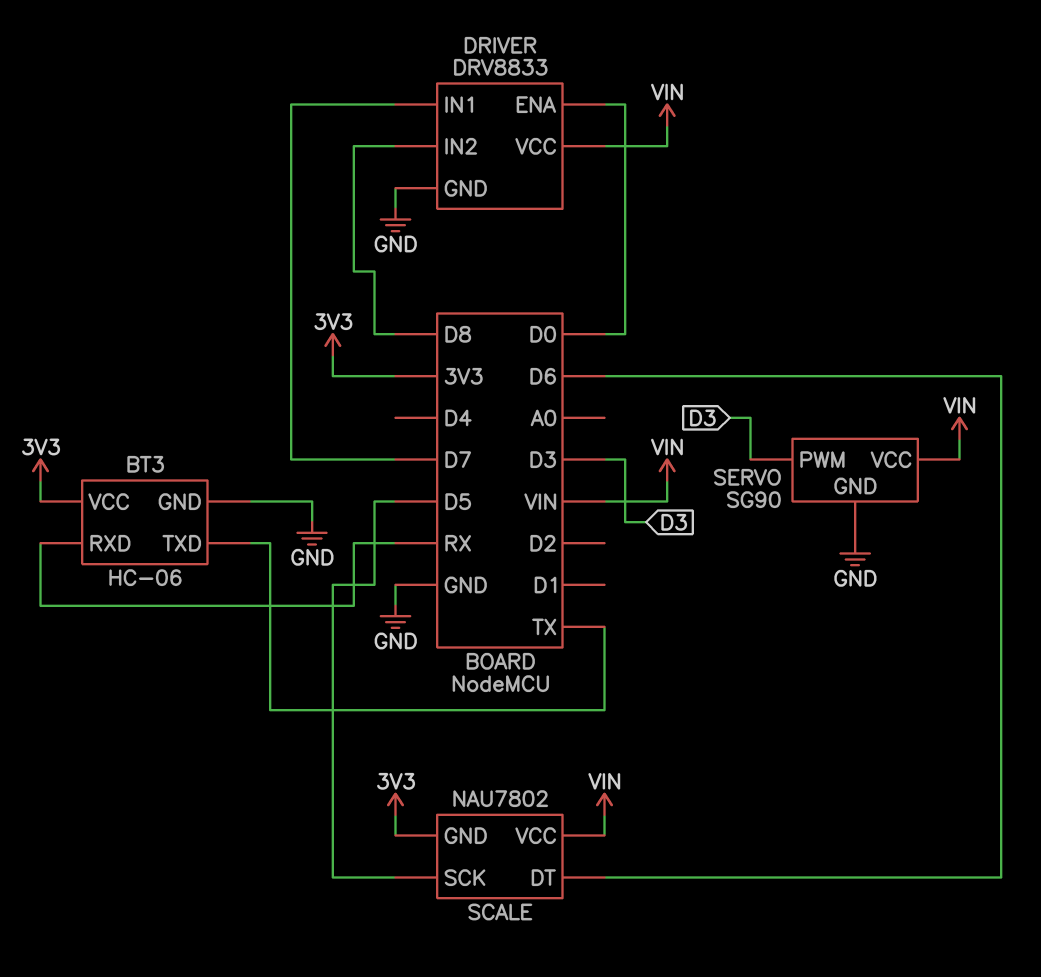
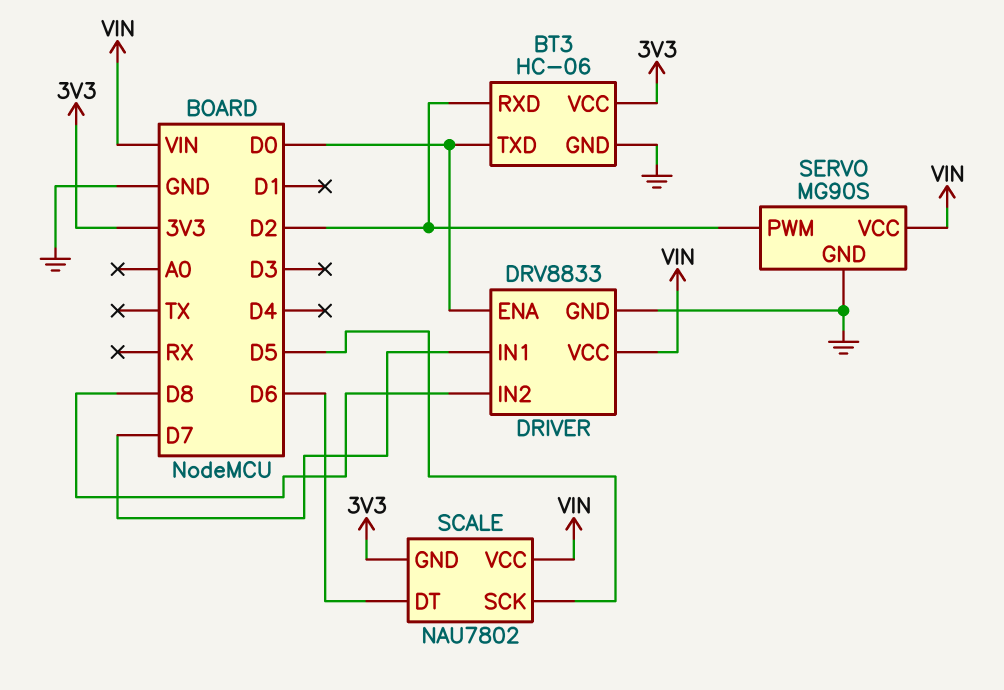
BT3 pin RXD: RX -> D2
BT3 pin TXD: TX -> D0
SERVO: SG90 -> MG90S
SERVO pin PWM: D3 -> D2

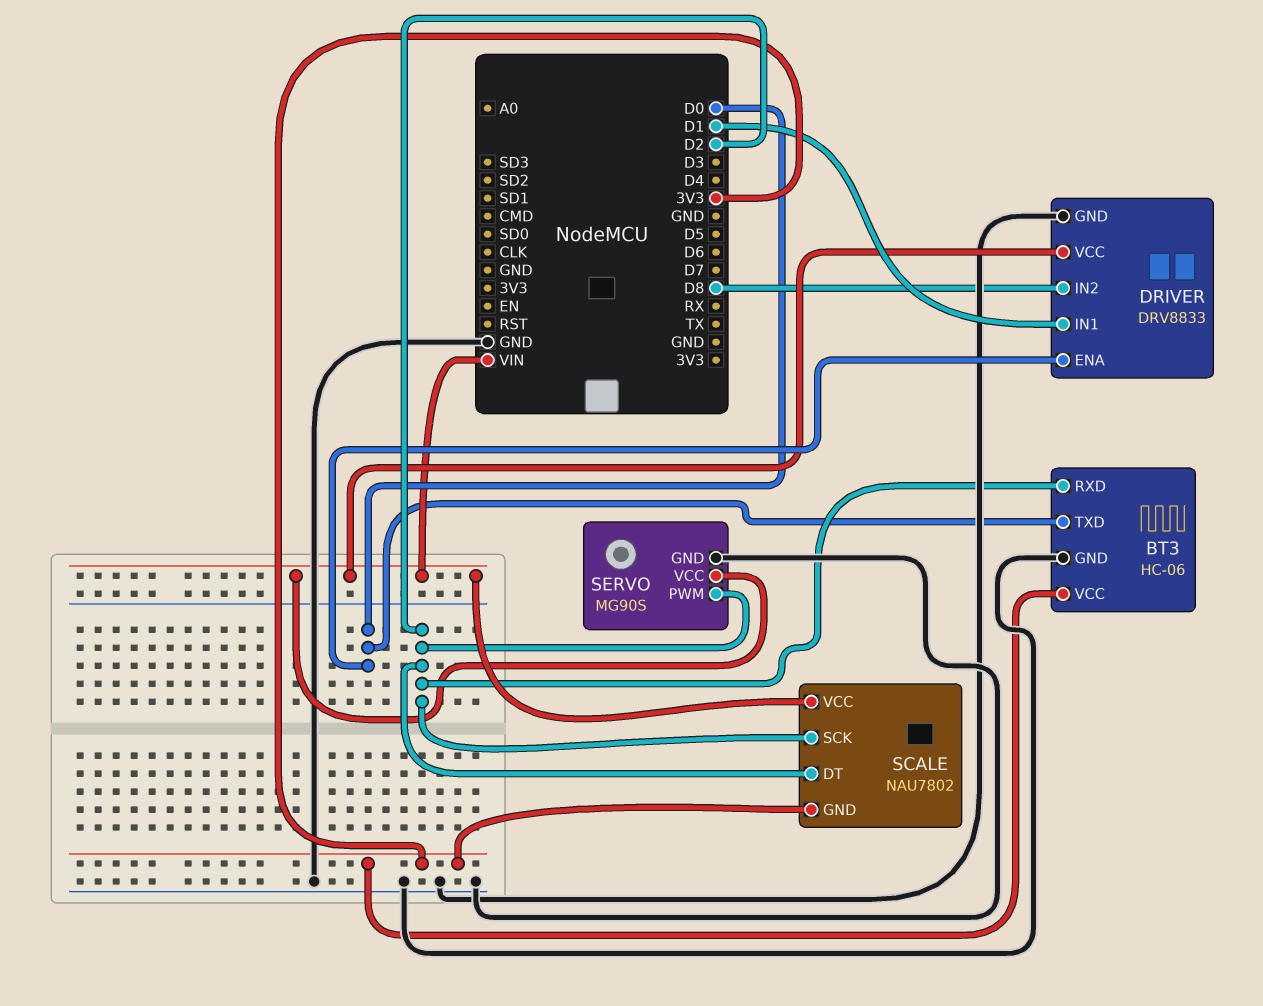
DRIVER pin IN1: D7 -> D1
SCALE pin DT: D6 -> D2
SCALE pin SCK: D5 -> D2

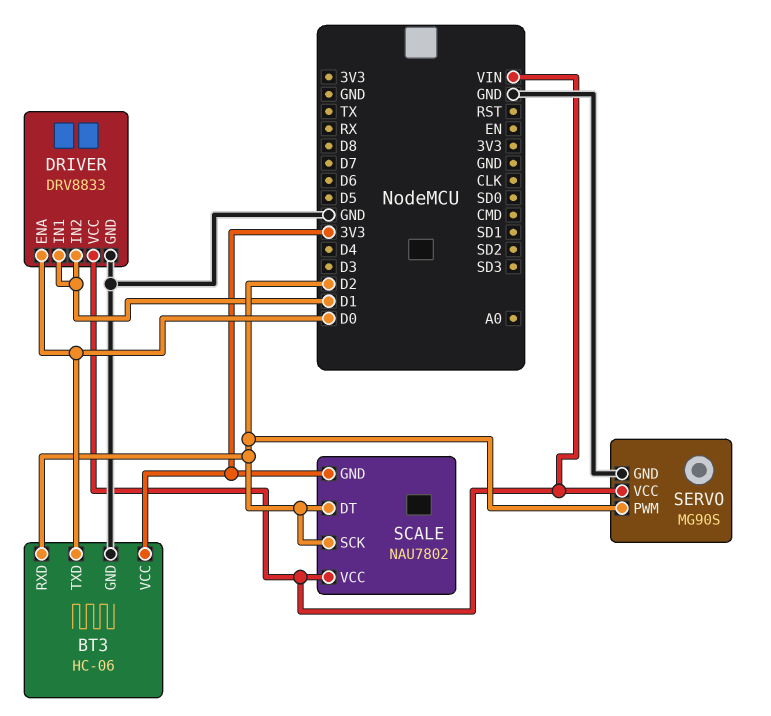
DRIVER pin IN2: D8 -> D1

